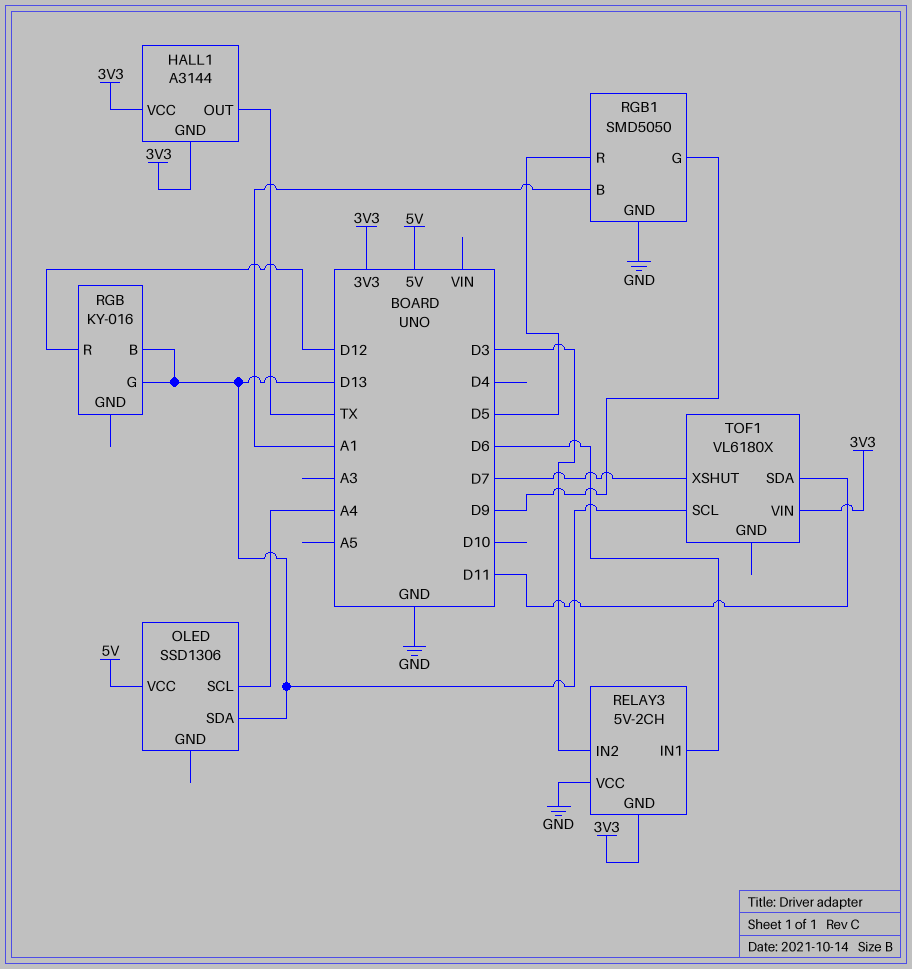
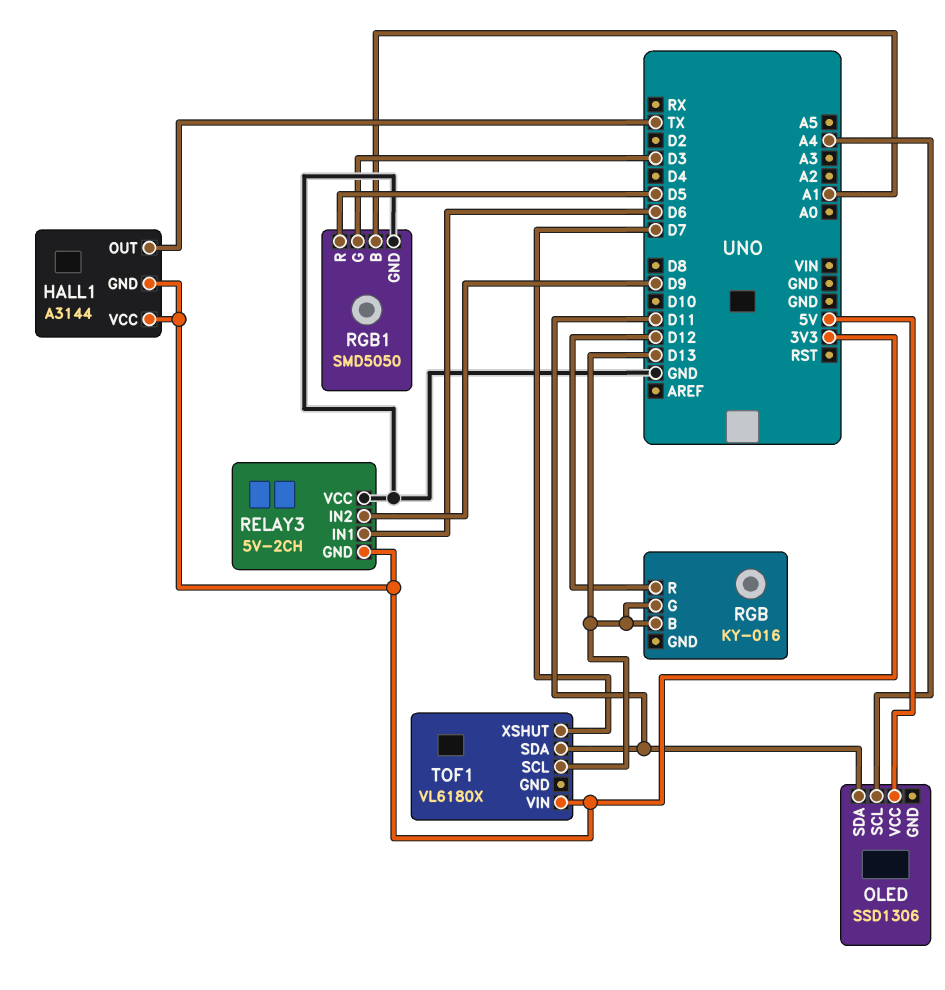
OLED pin SDA: D13 -> D11
RELAY3 pin IN2: D3 -> D9
RGB1 pin G: D9 -> D3

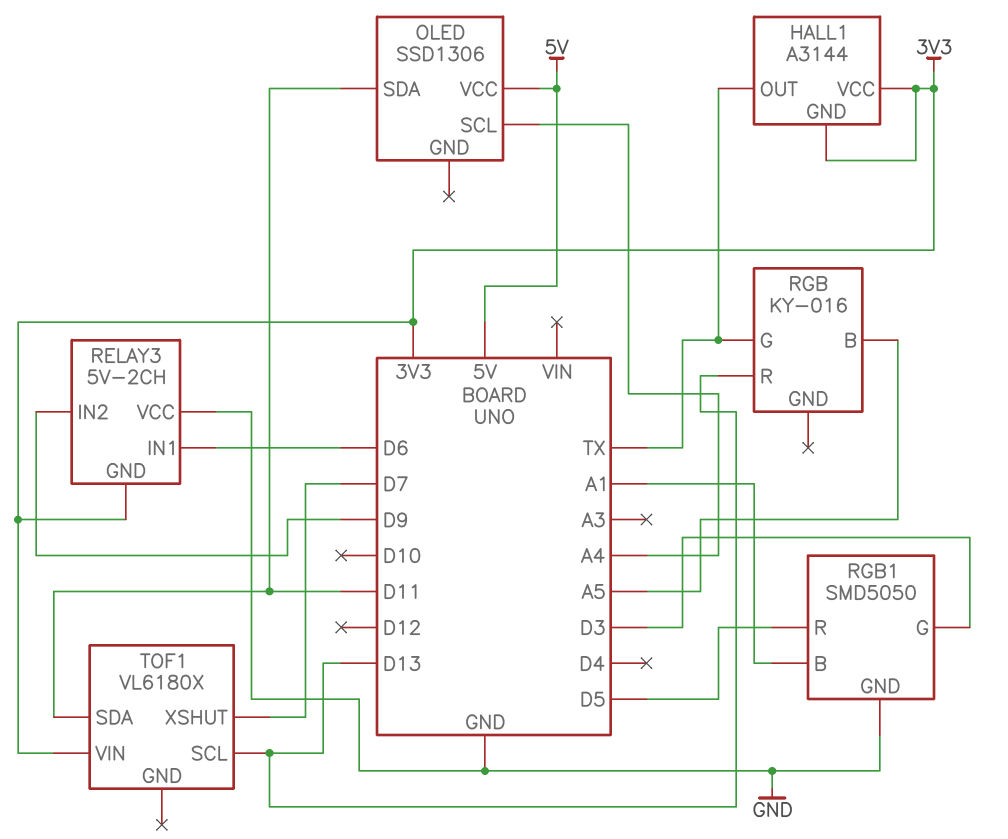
RGB pin B: D13 -> A5
RGB pin G: D13 -> TX
RGB pin R: D12 -> D13

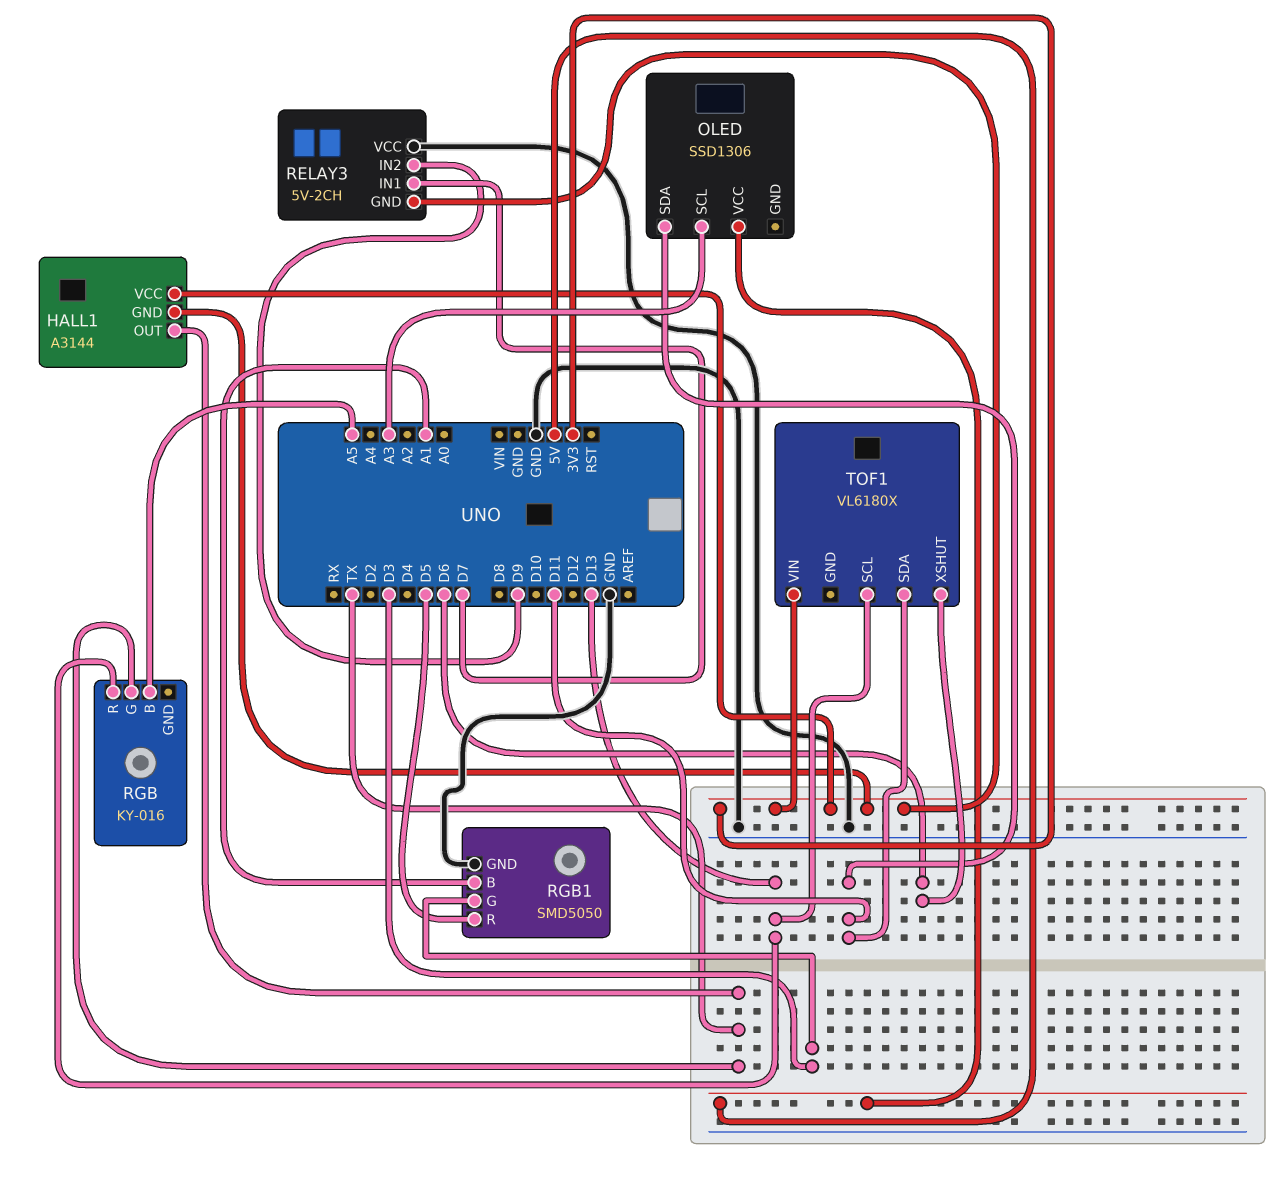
OLED pin SCL: A4 -> A3
RELAY3 pin IN1: D6 -> D7
TOF1 pin XSHUT: D7 -> D6

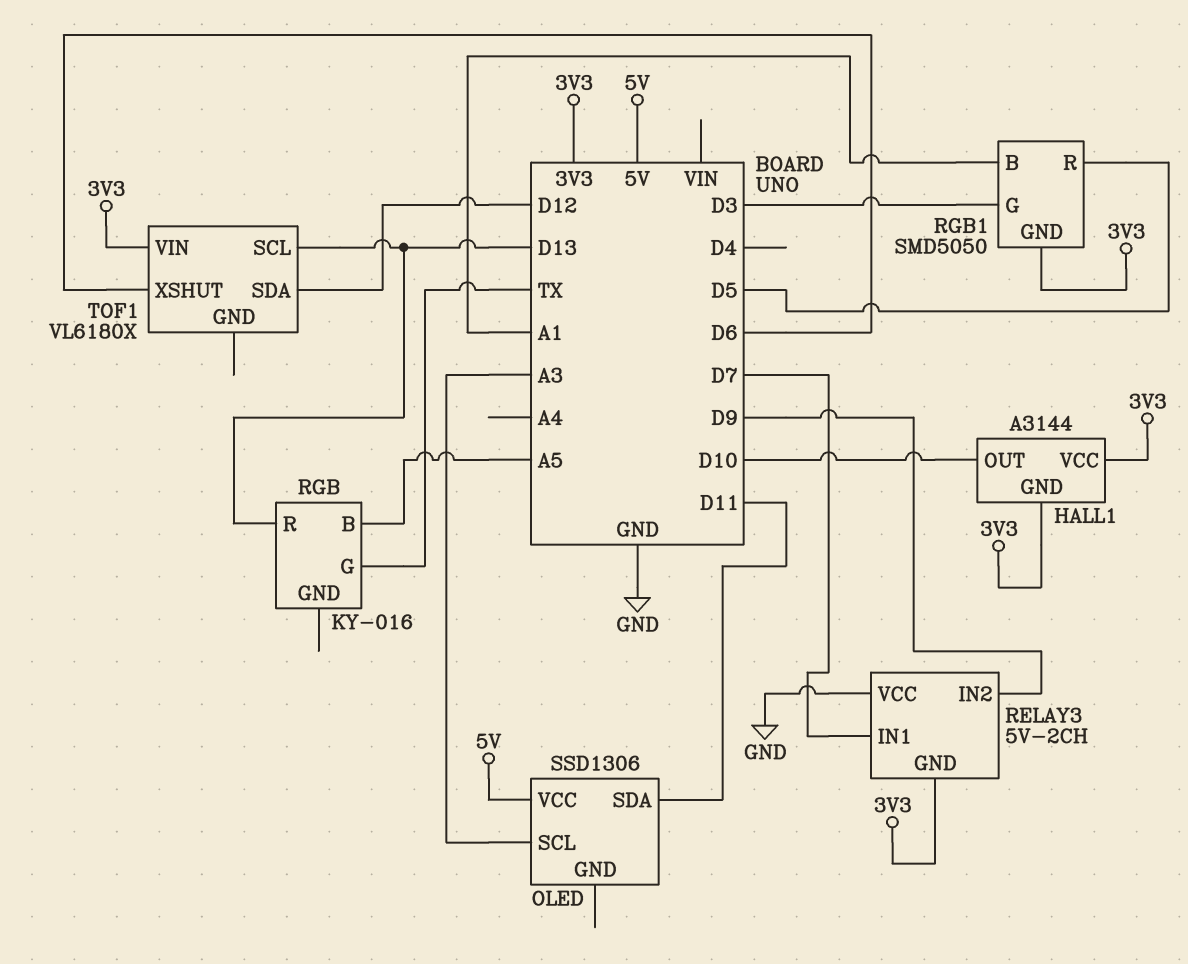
HALL1 pin OUT: TX -> D10
RGB1 pin GND: GND -> 3V3
TOF1 pin SDA: D11 -> D12

